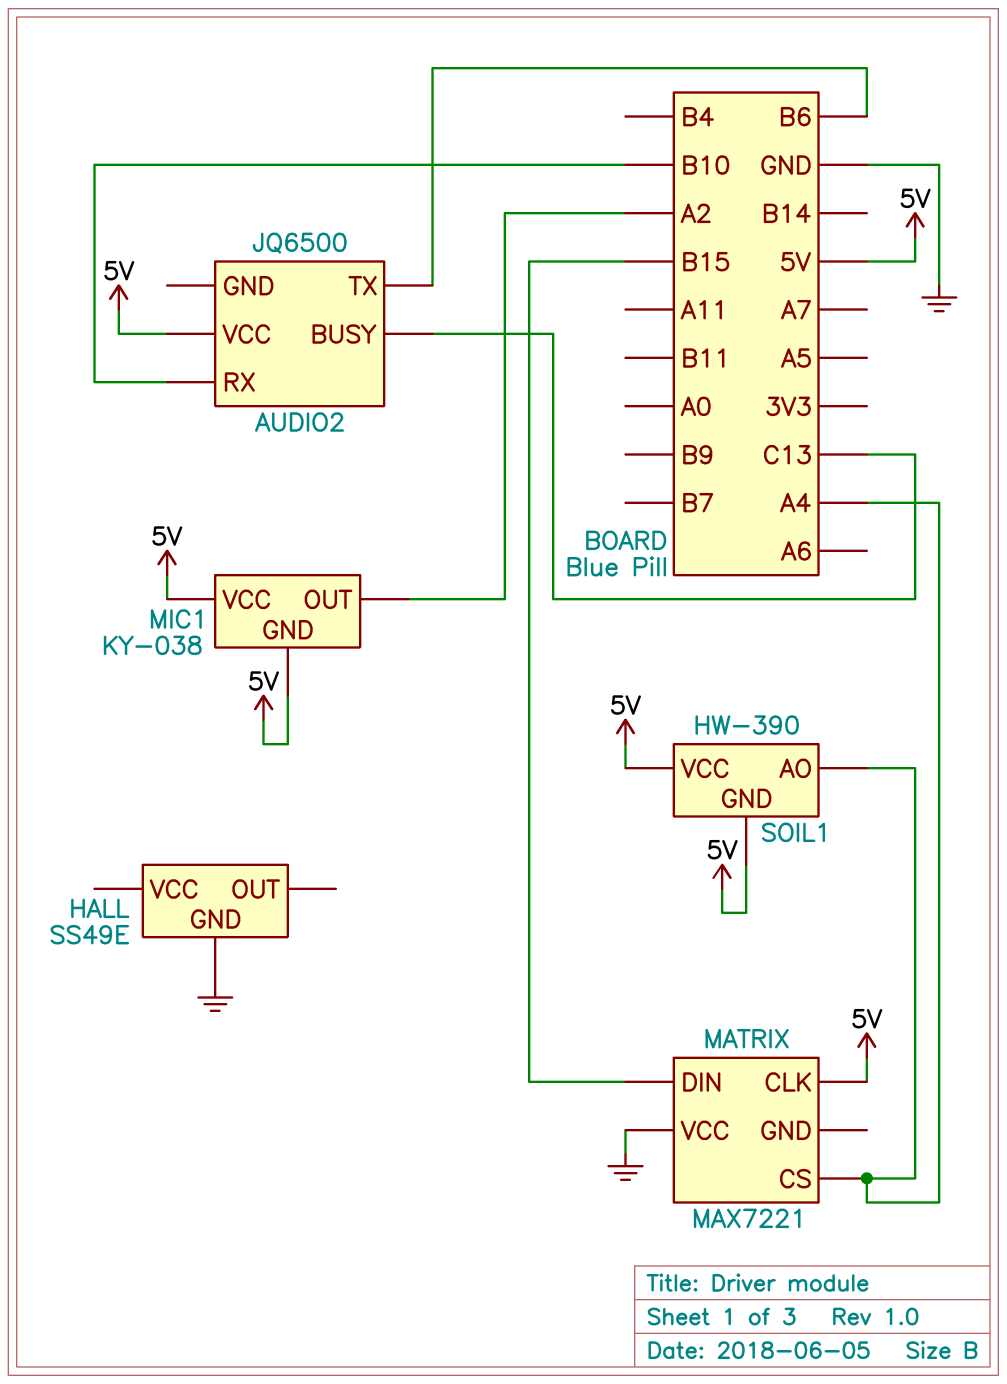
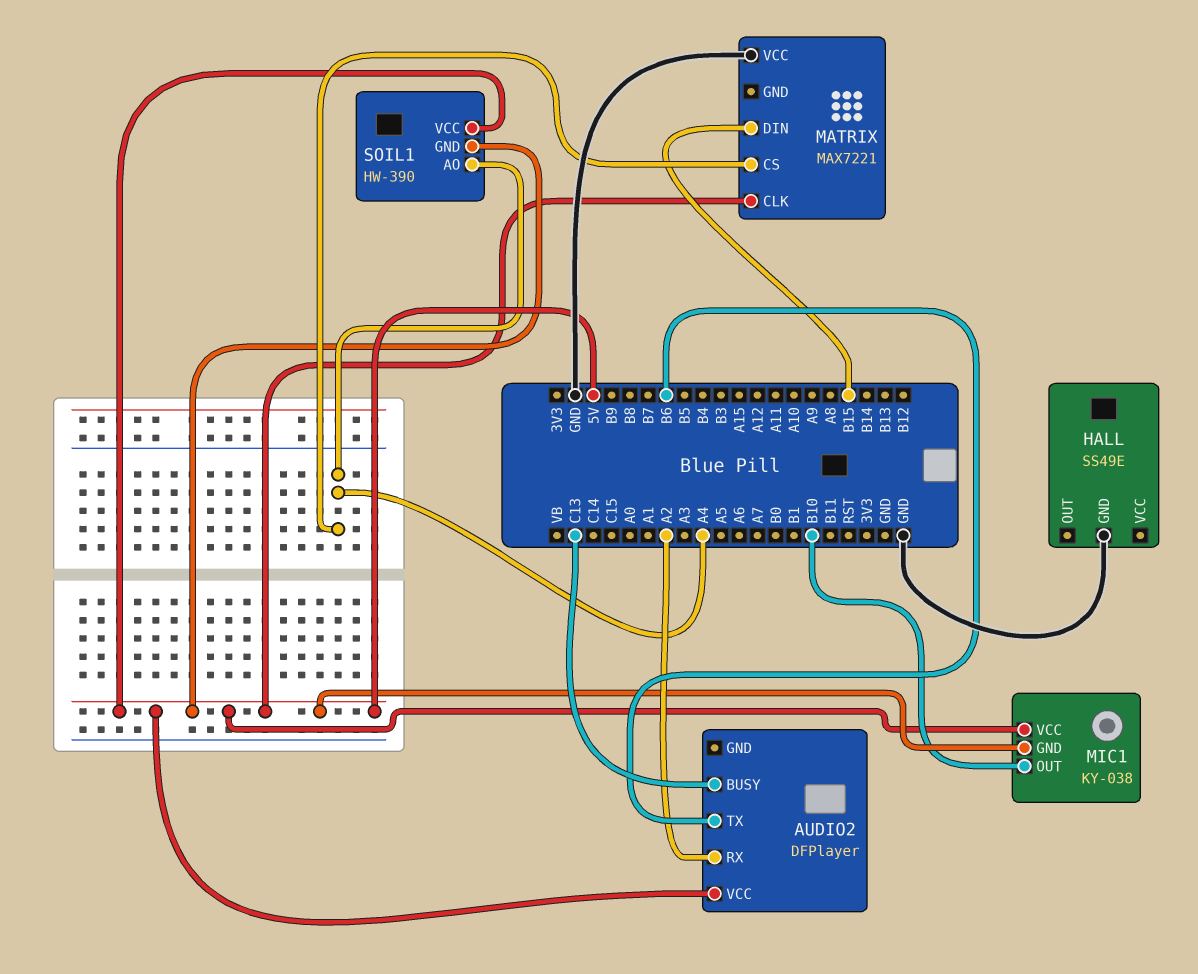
AUDIO2: JQ6500 -> DFPlayer
AUDIO2 pin RX: B10 -> A2
MIC1 pin OUT: A2 -> B10

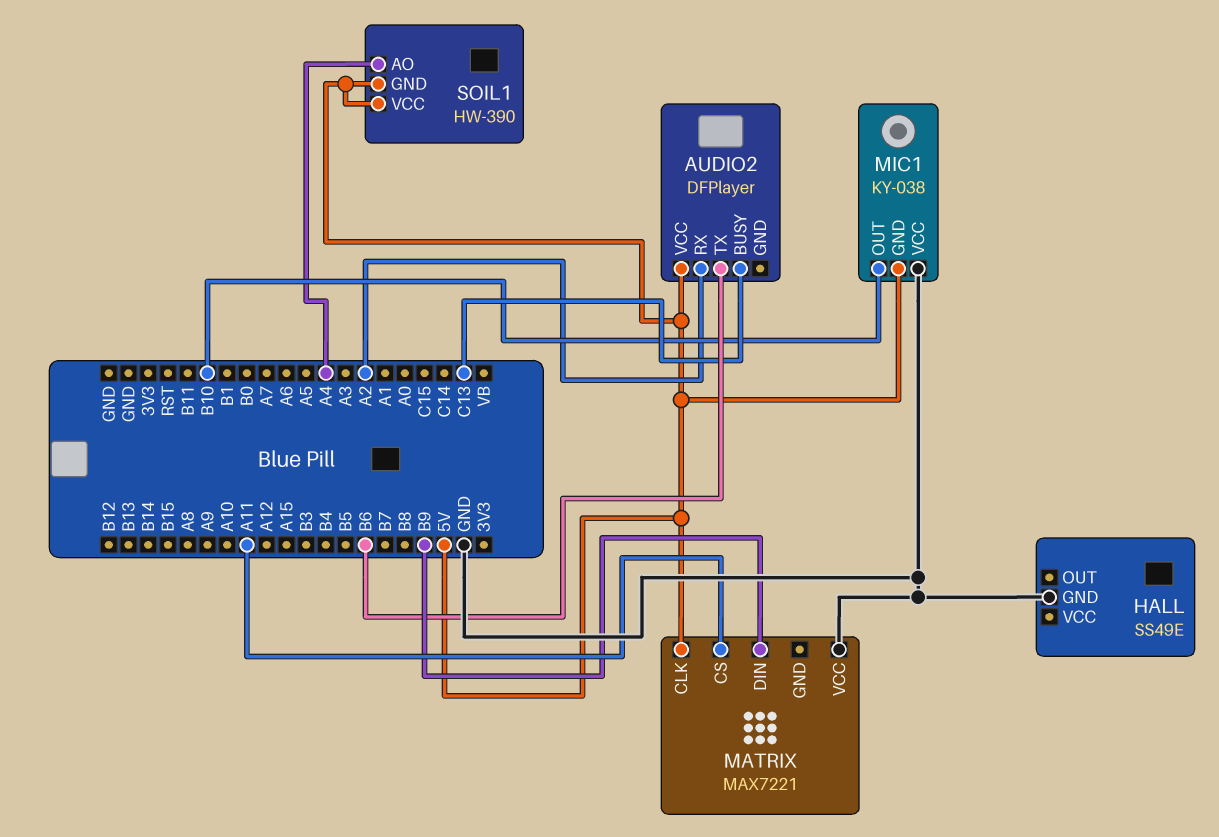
MATRIX pin CS: A4 -> A11
MATRIX pin DIN: B15 -> B9
MIC1 pin VCC: 5V -> GND

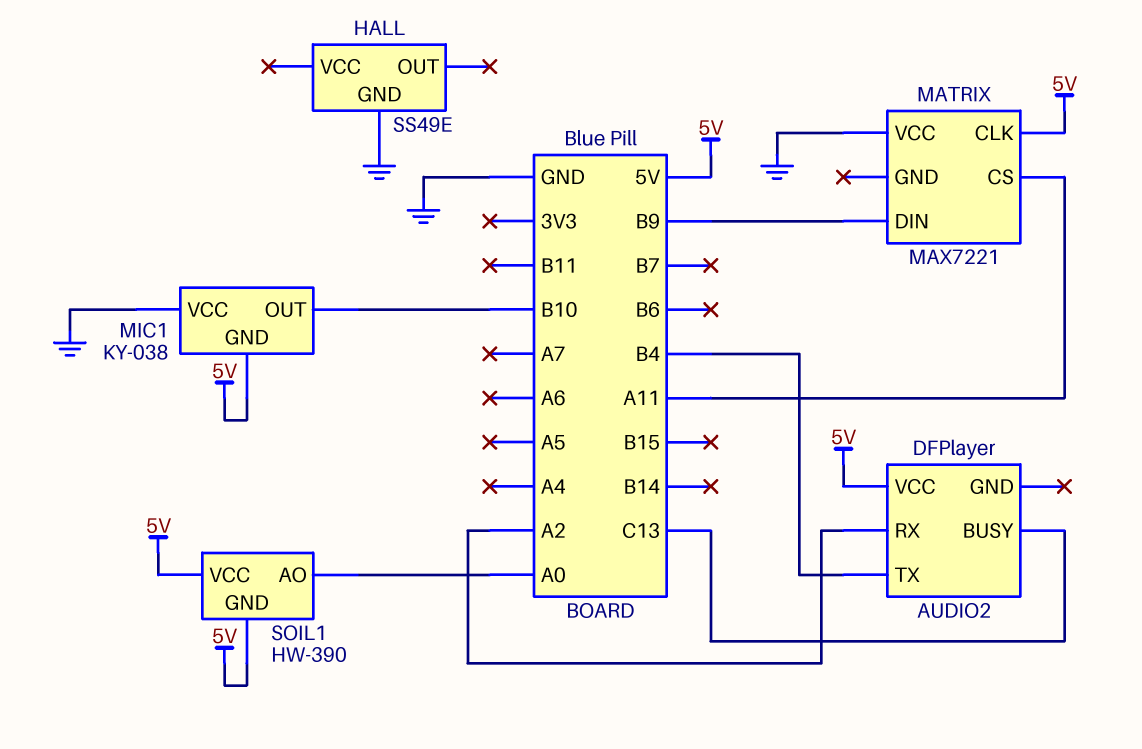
AUDIO2 pin TX: B6 -> B4
SOIL1 pin AO: A4 -> A0

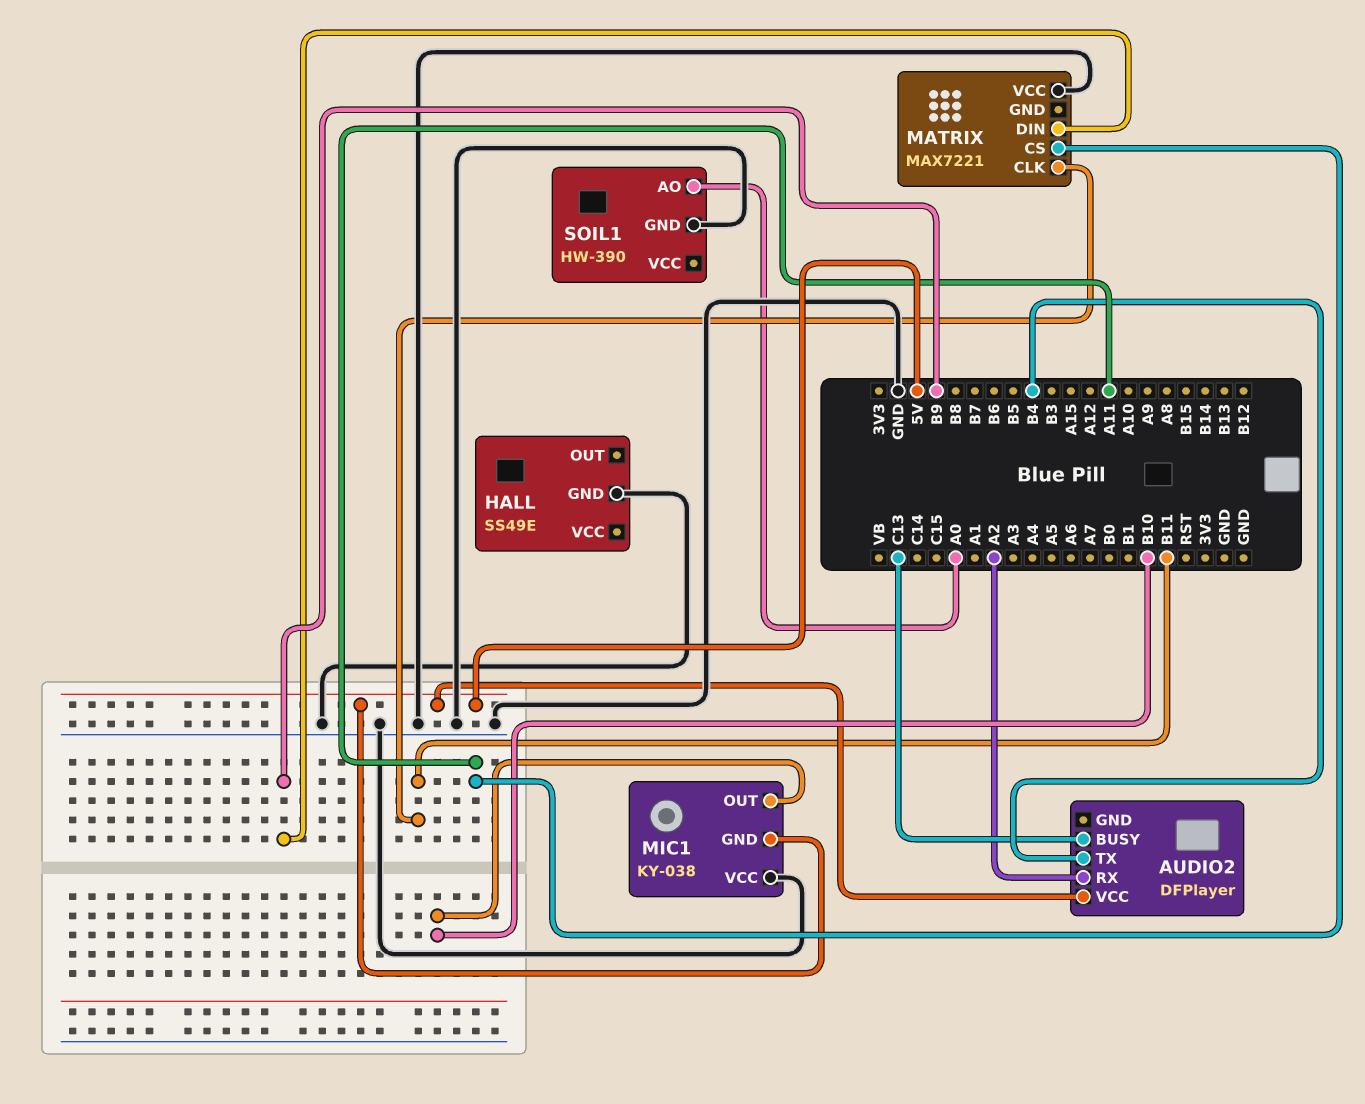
MATRIX pin CLK: 5V -> B11
SOIL1 pin GND: 5V -> GND
SOIL1 pin VCC: 5V -> none

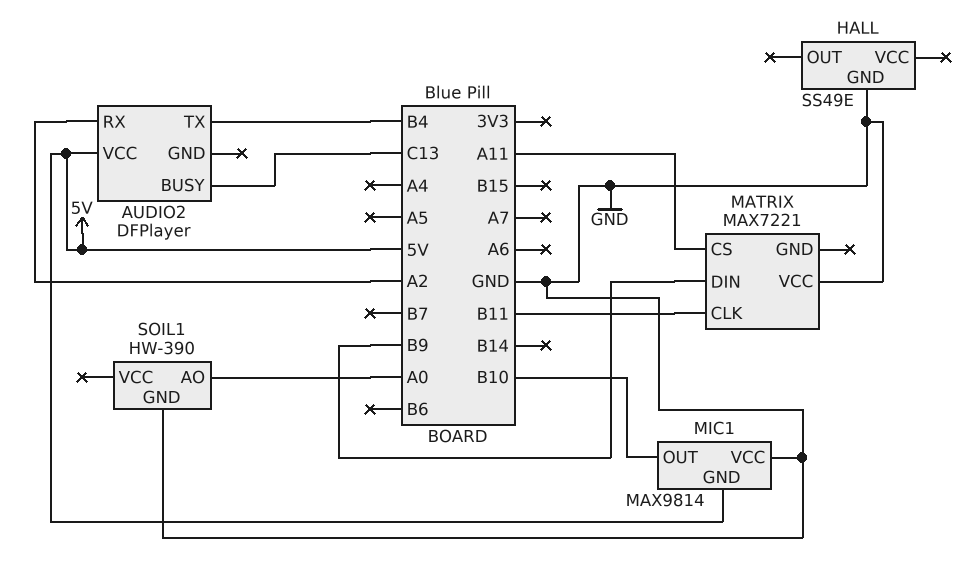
MIC1: KY-038 -> MAX9814

